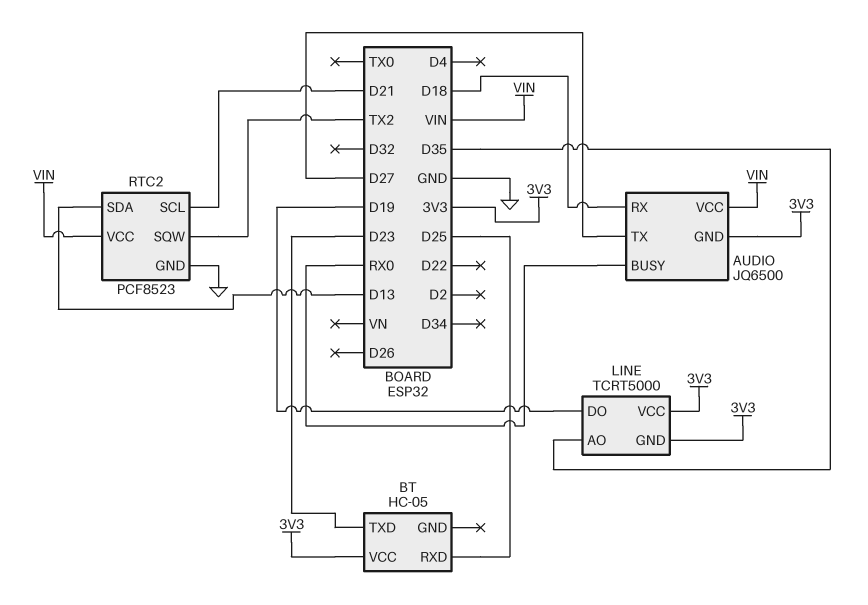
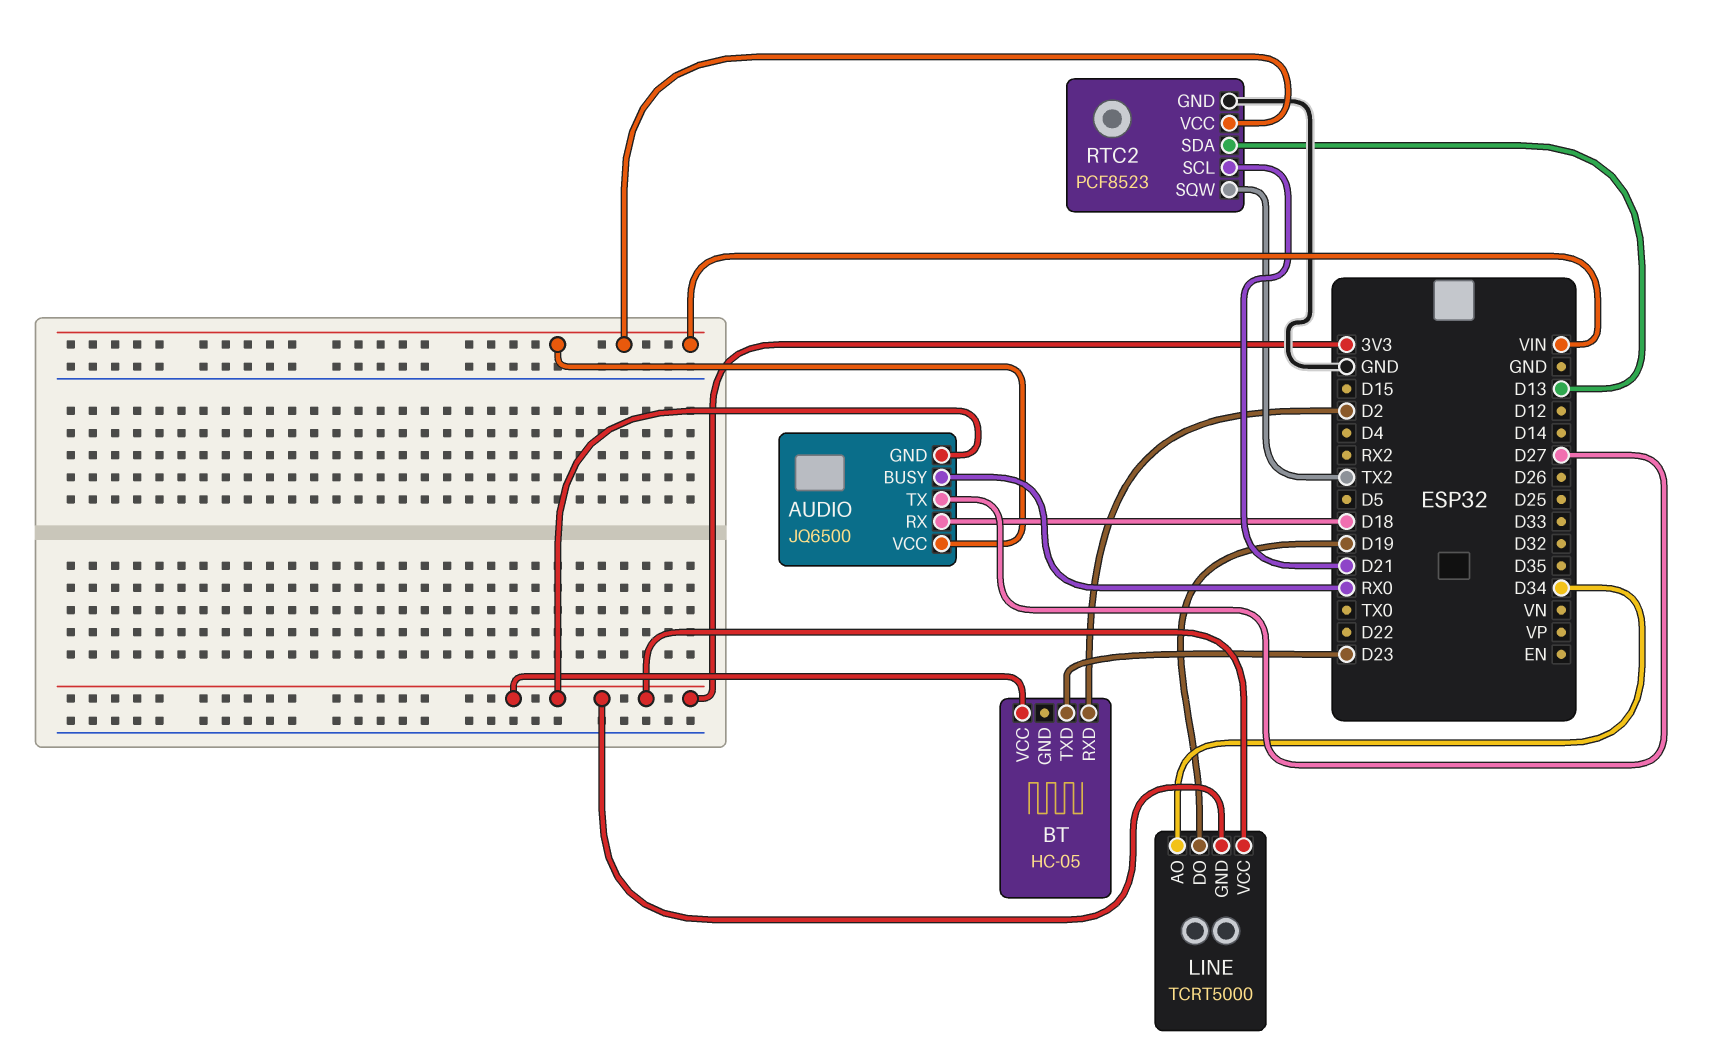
BT pin RXD: D25 -> D2
LINE pin AO: D35 -> D34

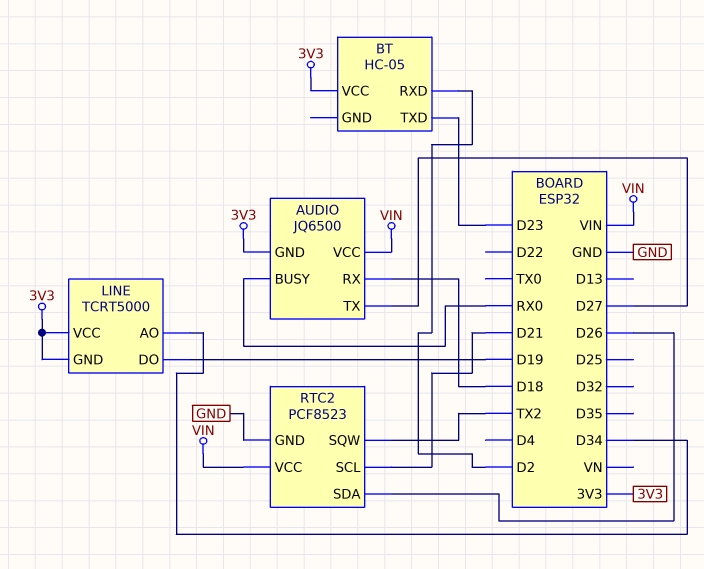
RTC2 pin SDA: D13 -> D26

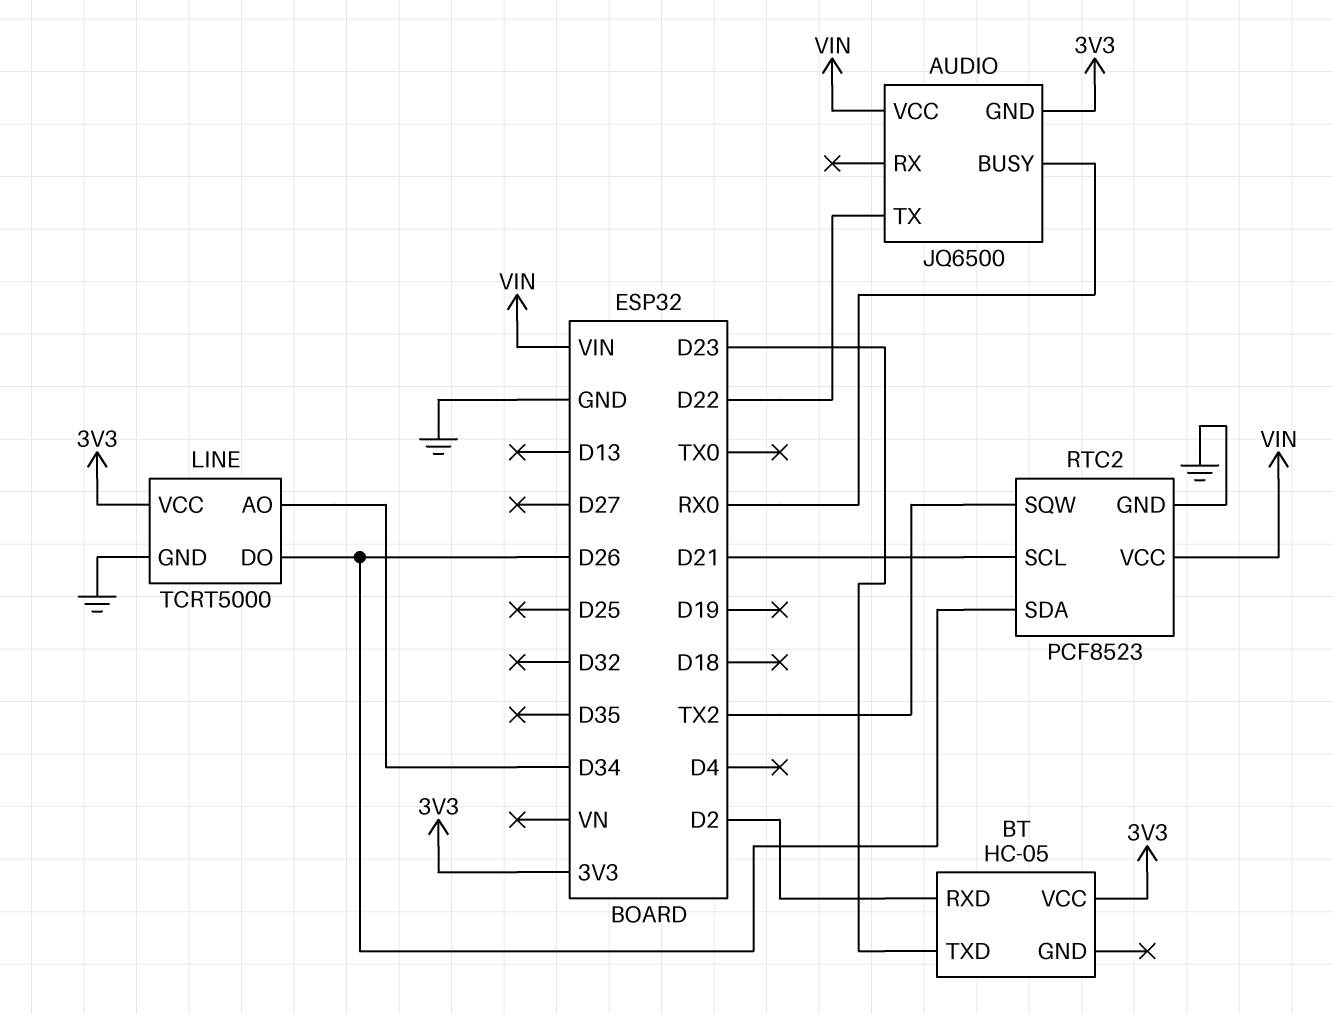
AUDIO pin RX: D18 -> none
AUDIO pin TX: D27 -> D22
LINE pin DO: D19 -> D26
LINE pin GND: 3V3 -> GND

